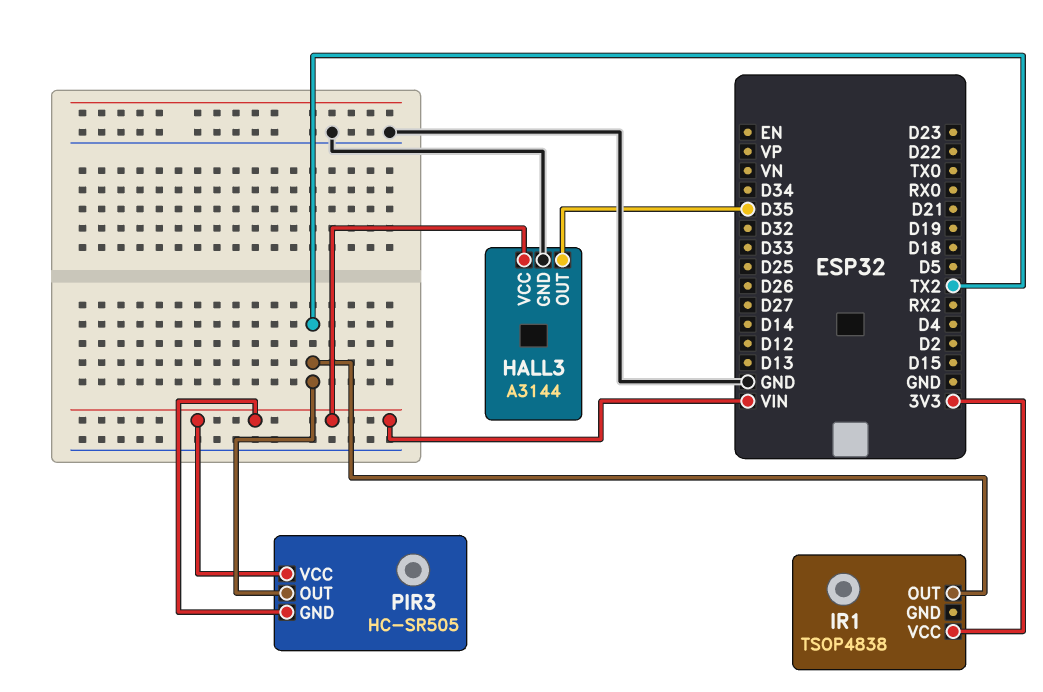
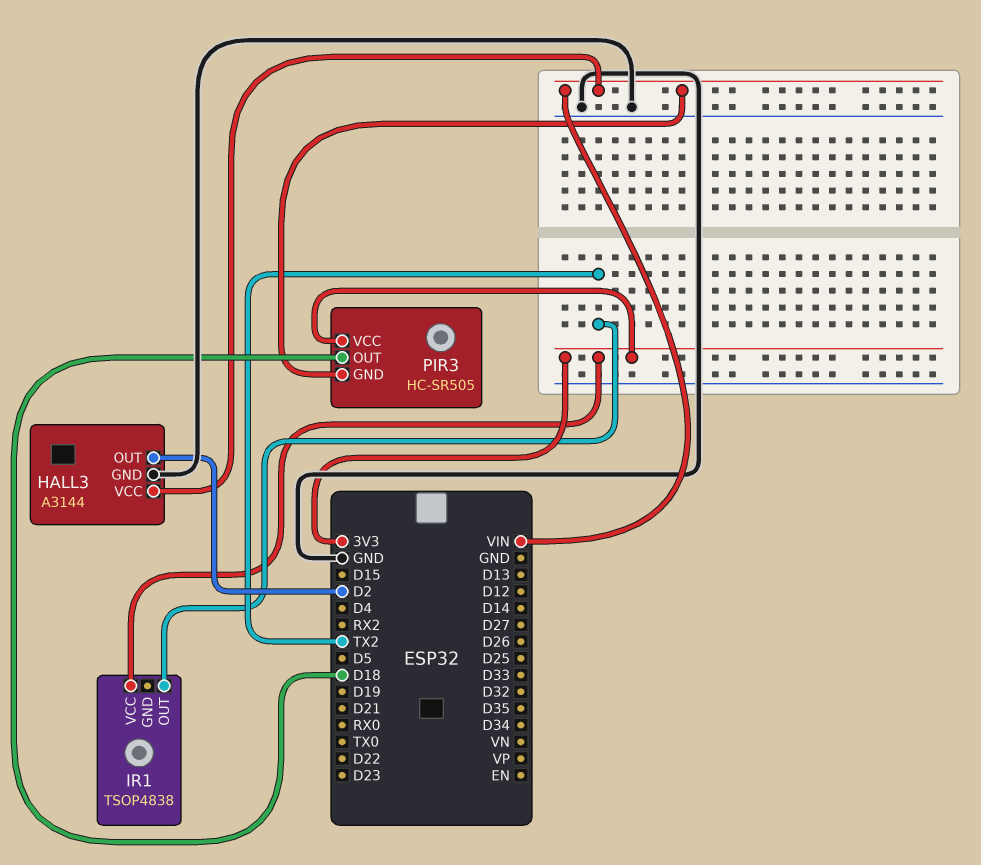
HALL3 pin OUT: D35 -> D2
PIR3 pin OUT: TX2 -> D18
PIR3 pin VCC: VIN -> 3V3

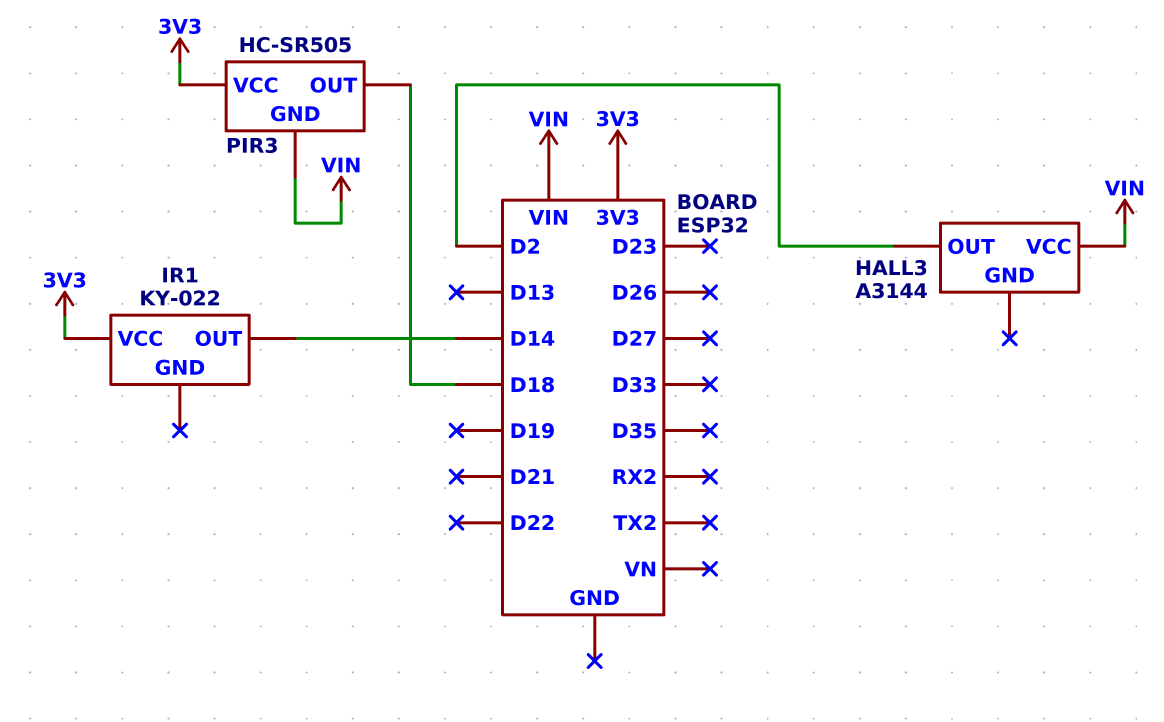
HALL3 pin GND: GND -> none
IR1: TSOP4838 -> KY-022
IR1 pin OUT: TX2 -> D14

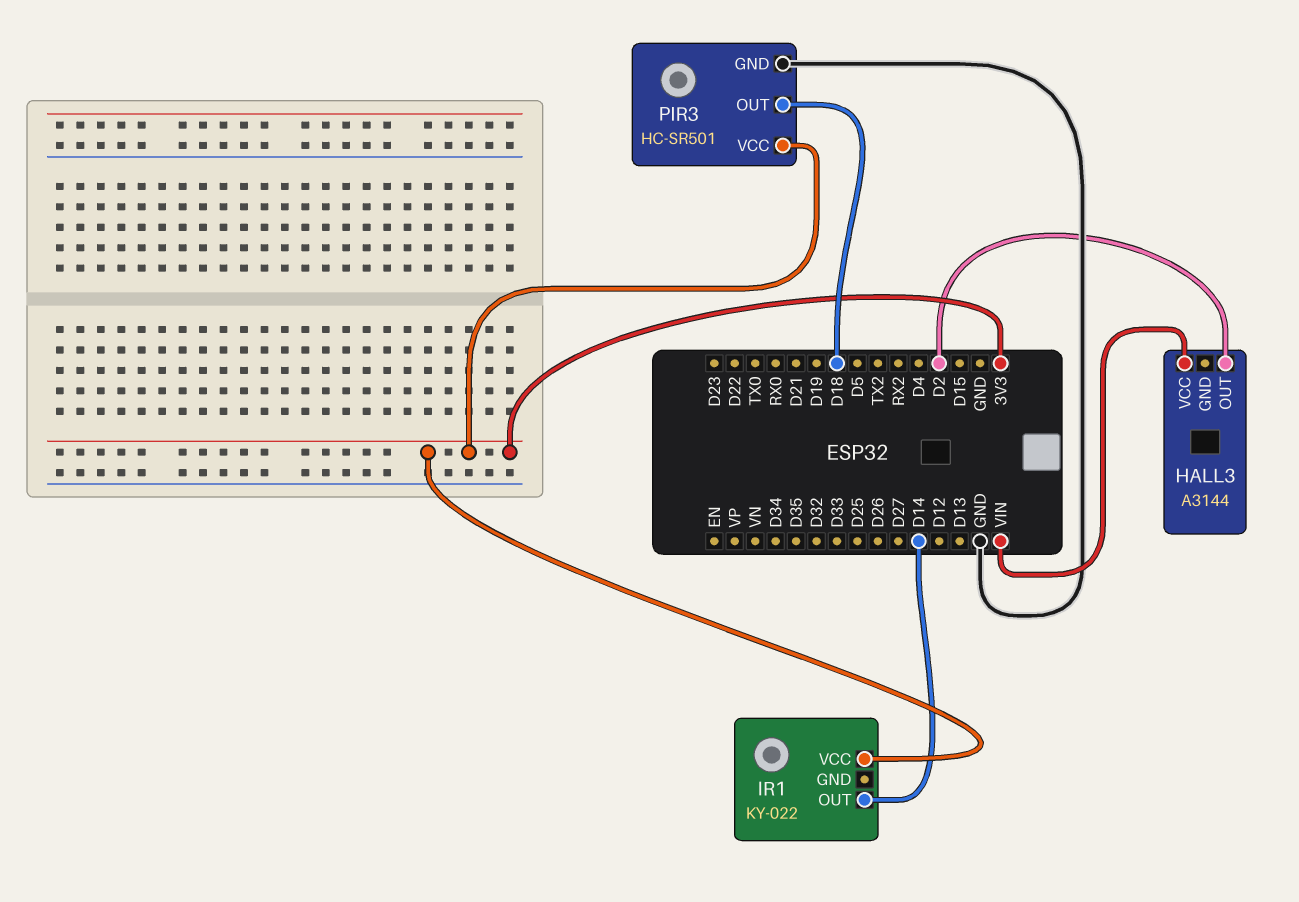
PIR3: HC-SR505 -> HC-SR501
PIR3 pin GND: VIN -> GND

